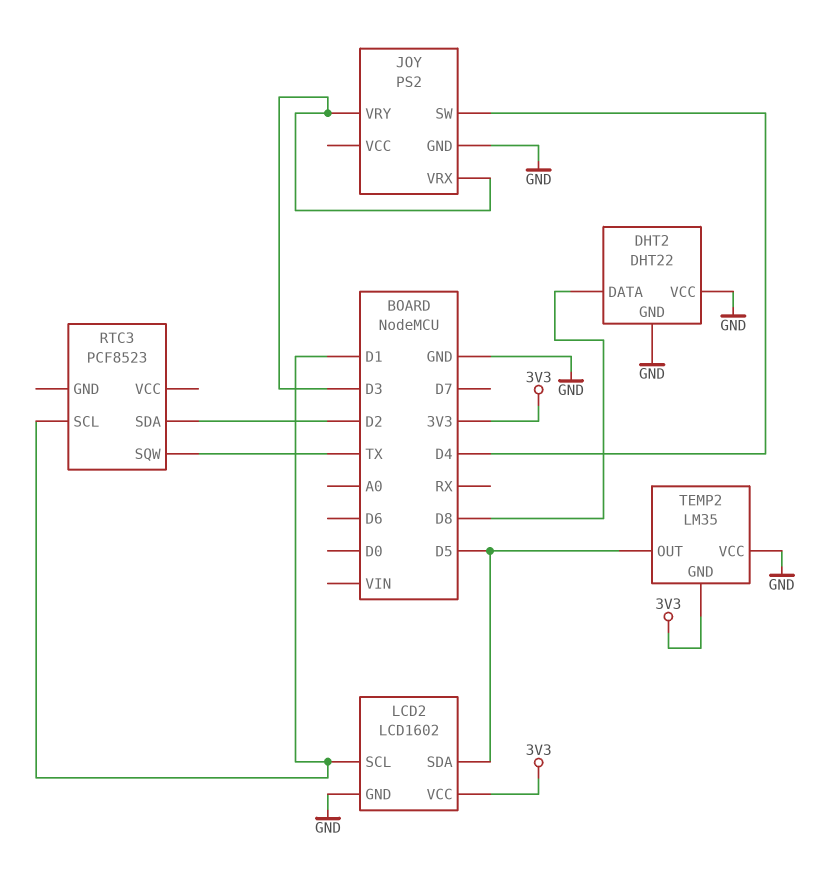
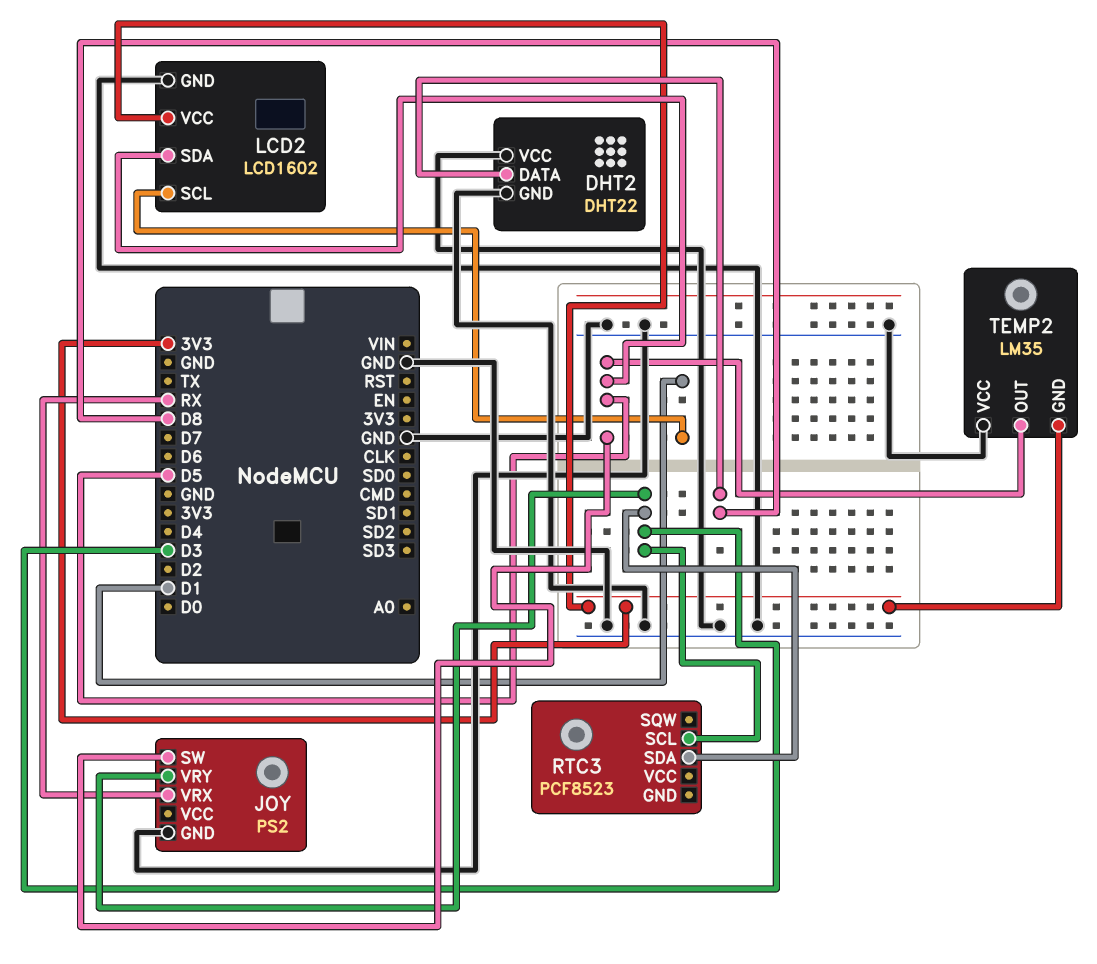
JOY pin SW: D4 -> D5
JOY pin VRX: D3 -> RX
RTC3 pin SCL: D1 -> D3
RTC3 pin SDA: D2 -> D3
RTC3 pin SQW: TX -> none

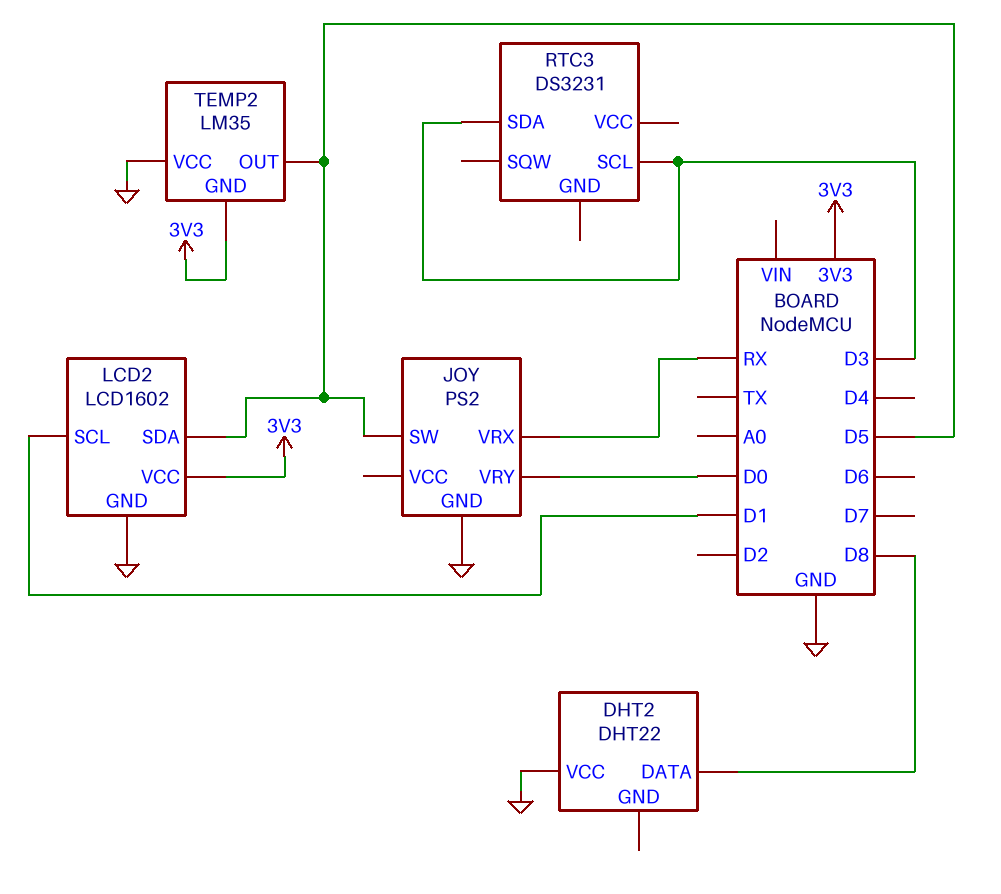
DHT2 pin GND: GND -> none
JOY pin VRY: D3 -> D0
RTC3: PCF8523 -> DS3231

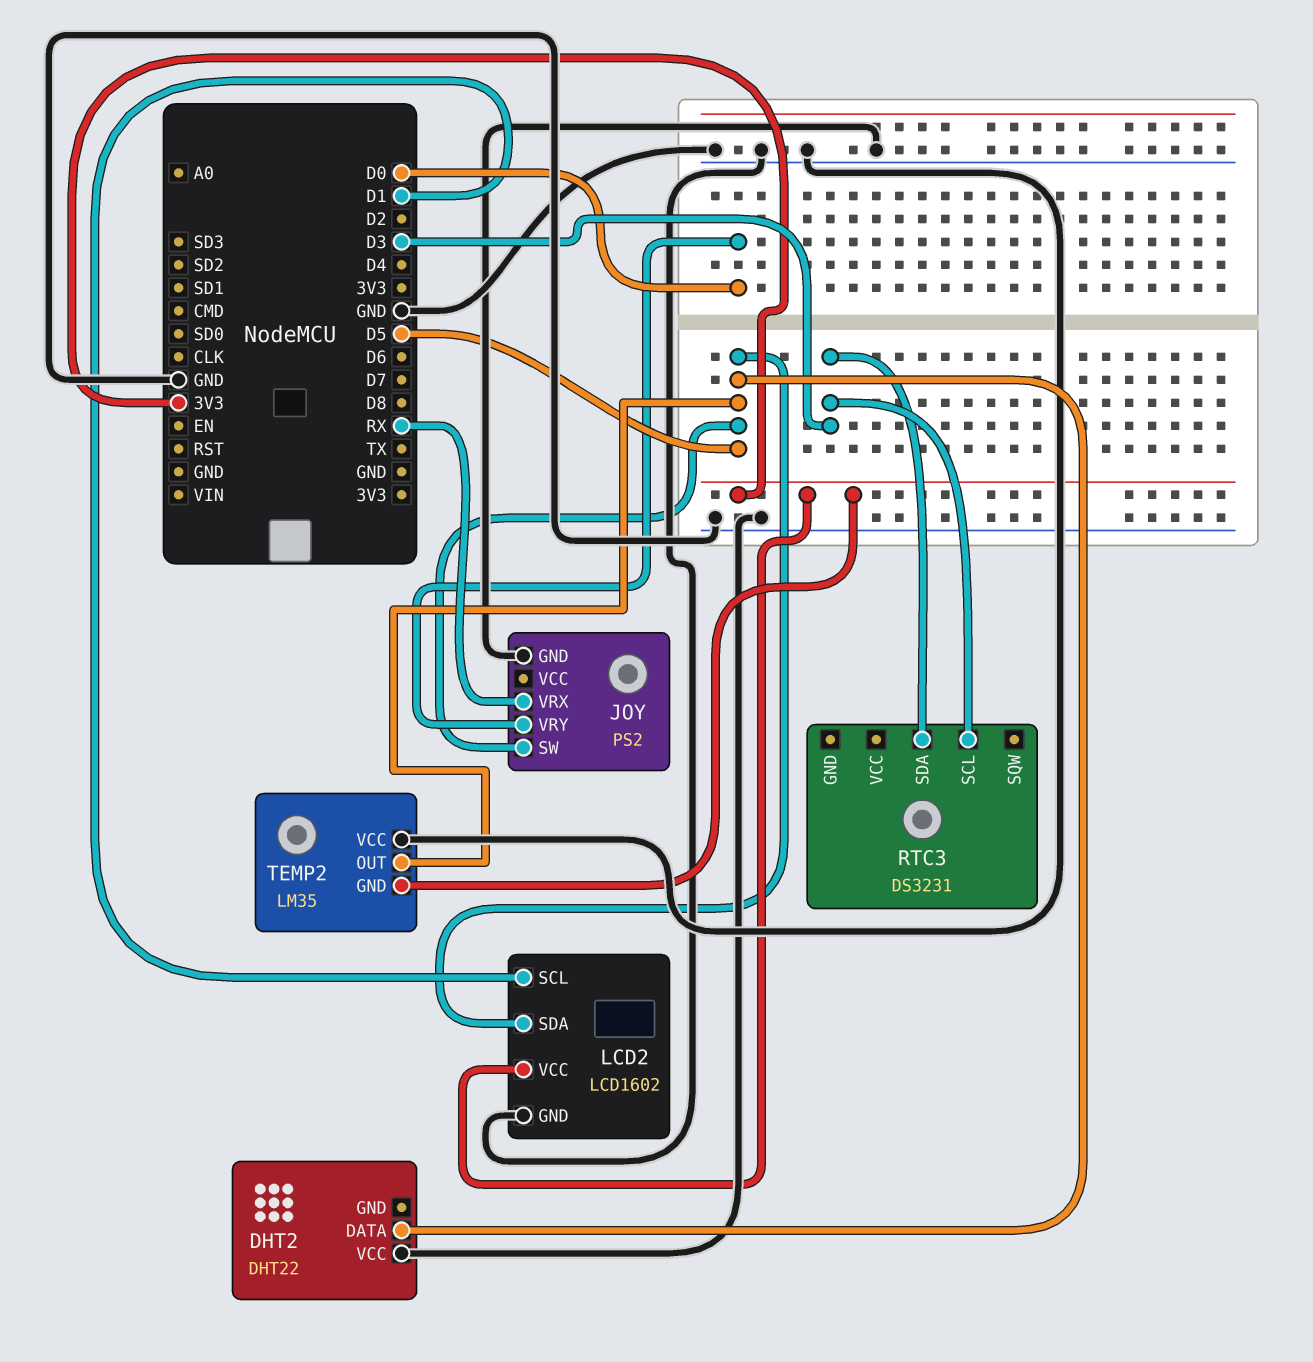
DHT2 pin DATA: D8 -> D5

